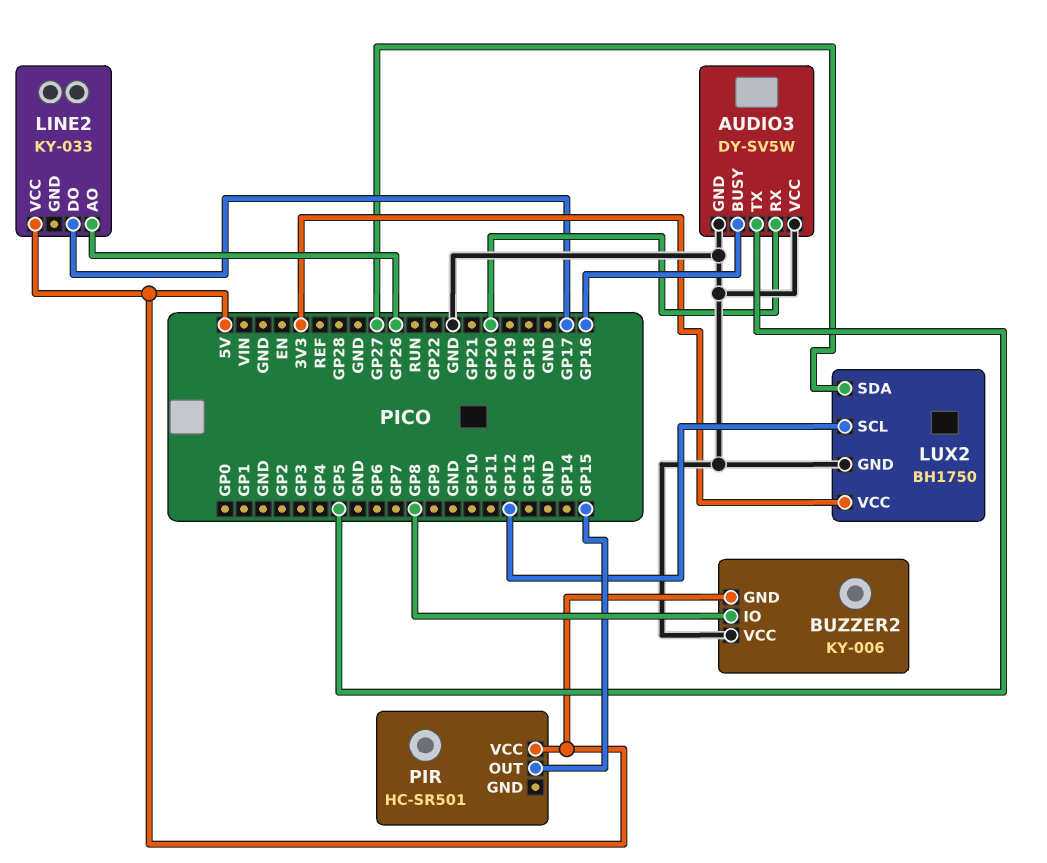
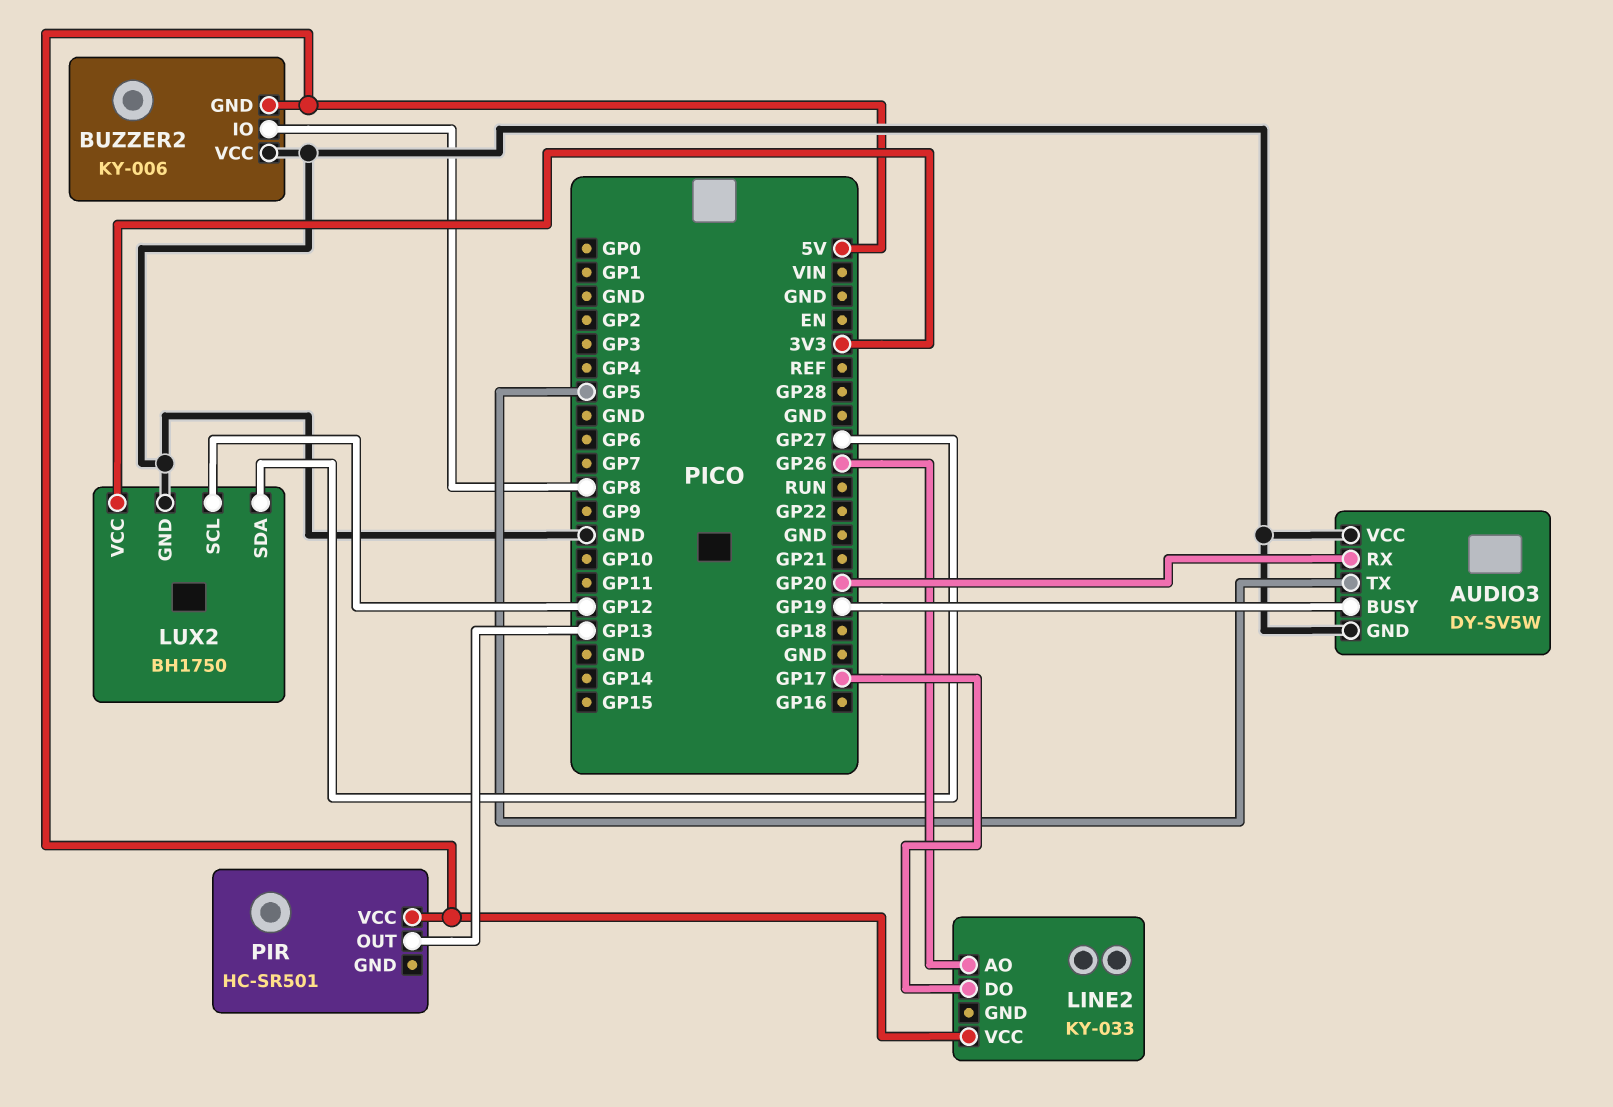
AUDIO3 pin BUSY: GP16 -> GP19
PIR pin OUT: GP15 -> GP13

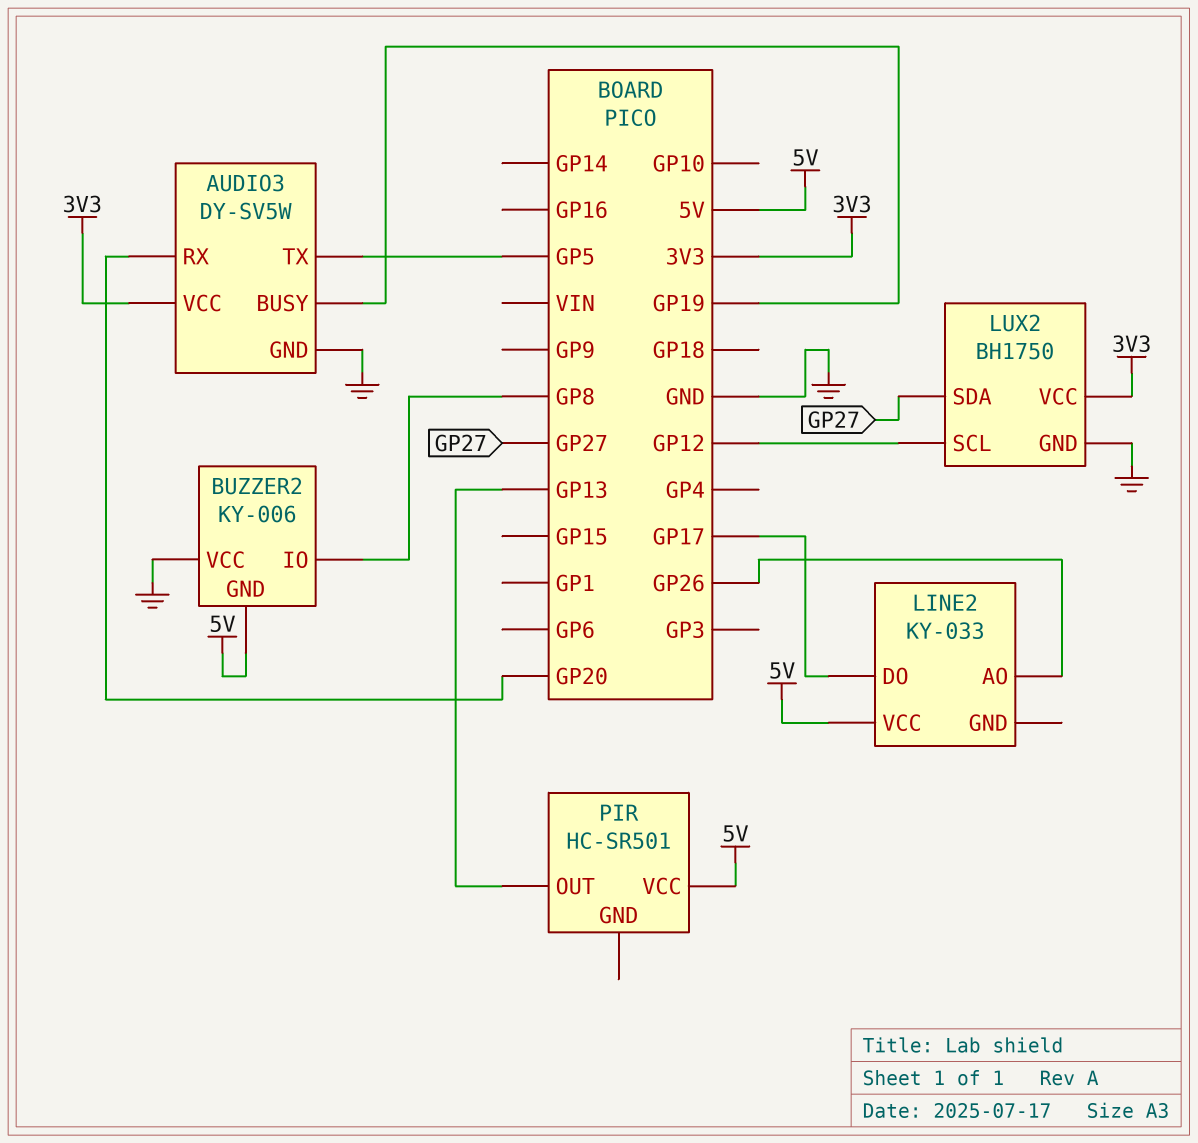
AUDIO3 pin VCC: GND -> 3V3

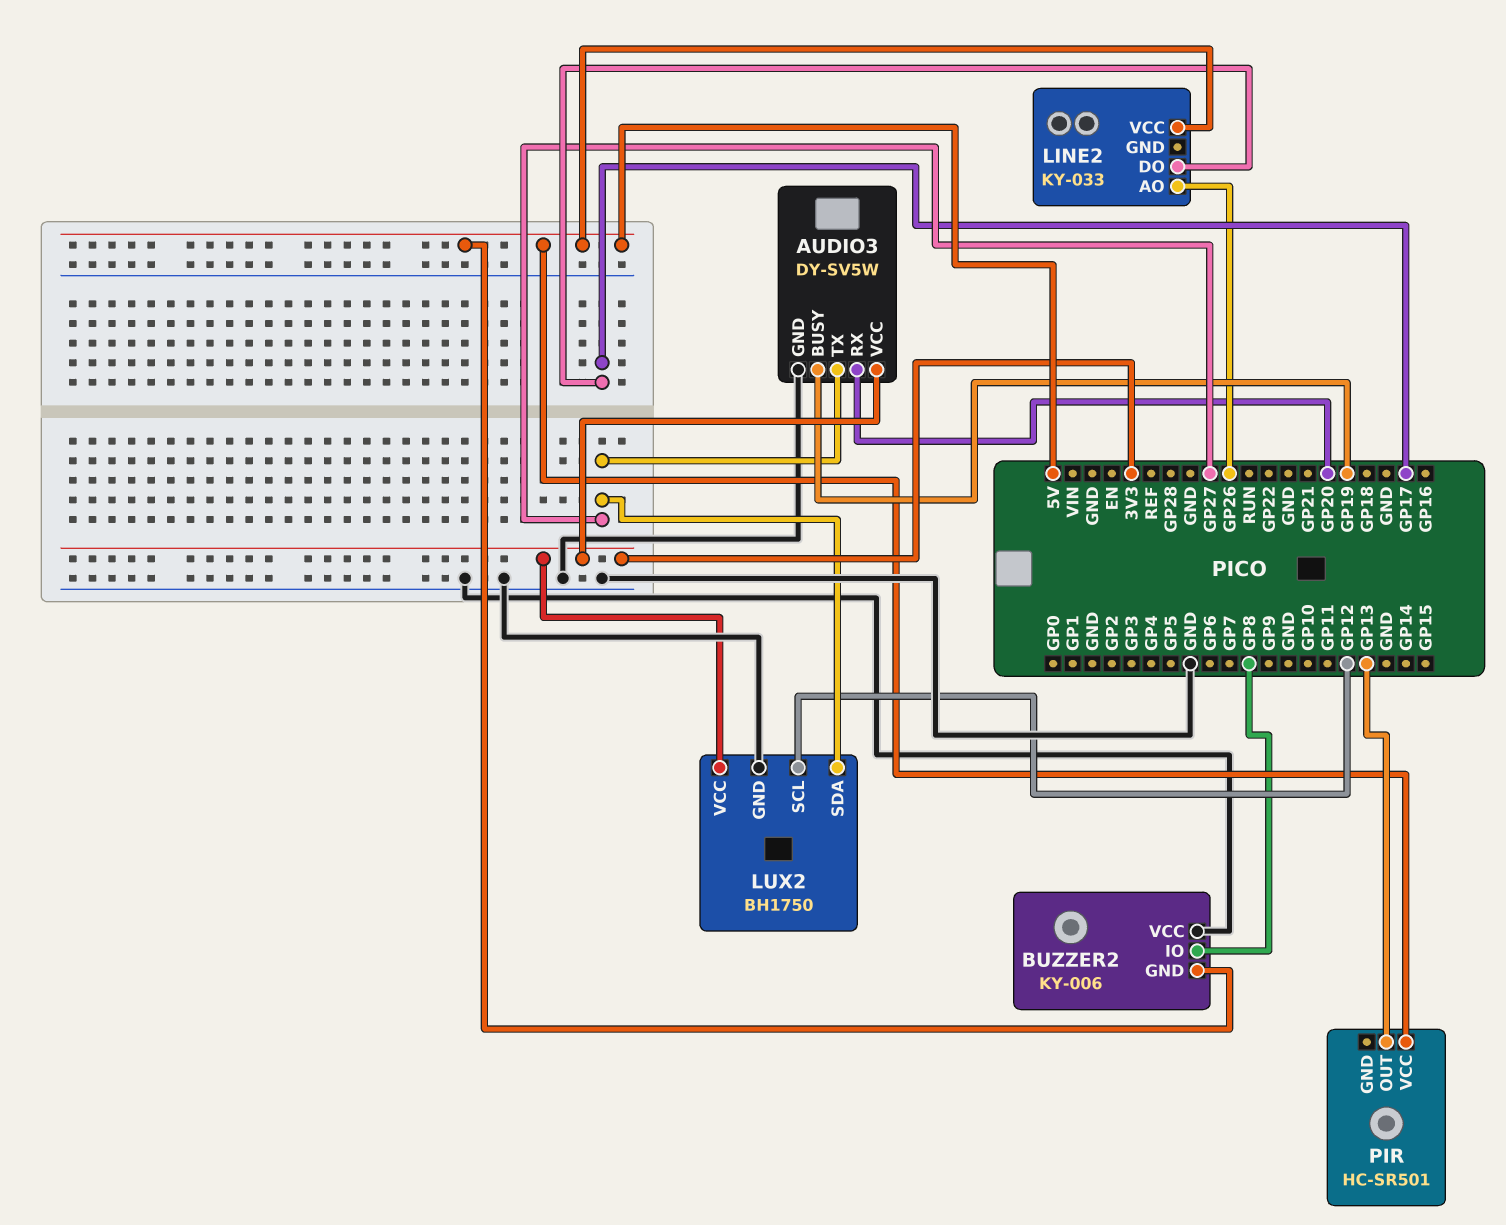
AUDIO3 pin TX: GP5 -> GP27

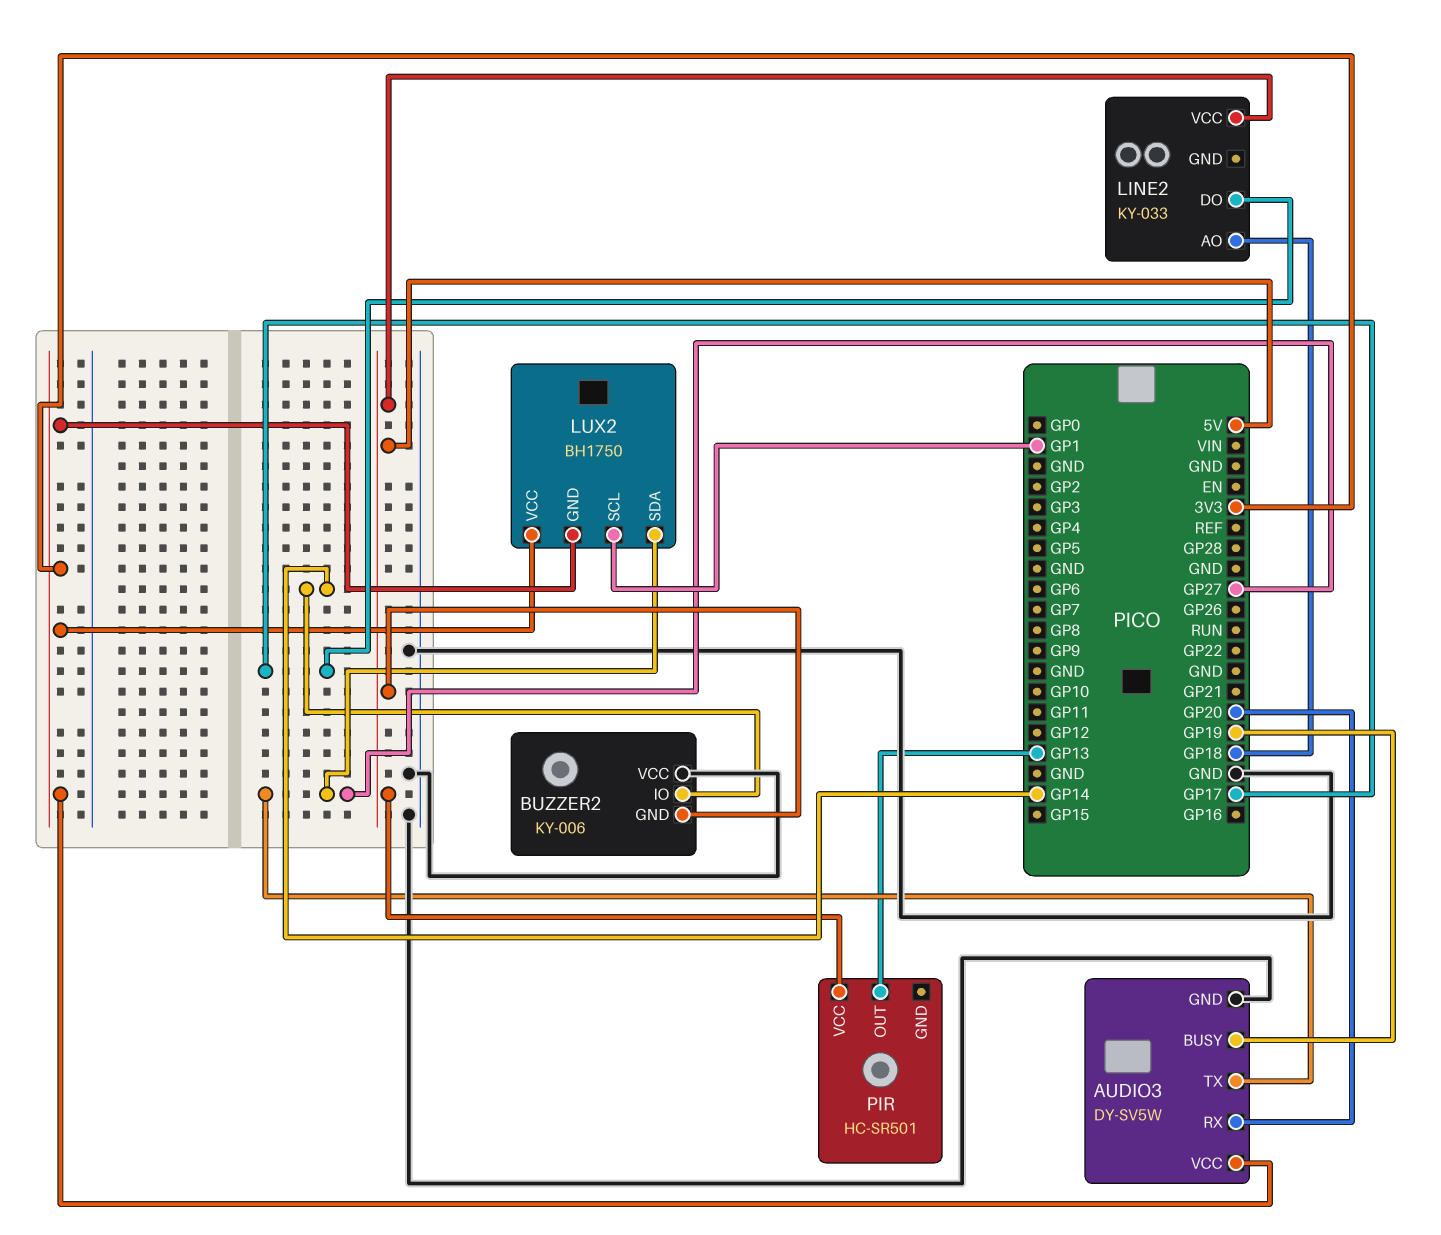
BUZZER2 pin IO: GP8 -> GP14
LINE2 pin AO: GP26 -> GP18
LUX2 pin GND: GND -> 3V3
LUX2 pin SCL: GP12 -> GP1

